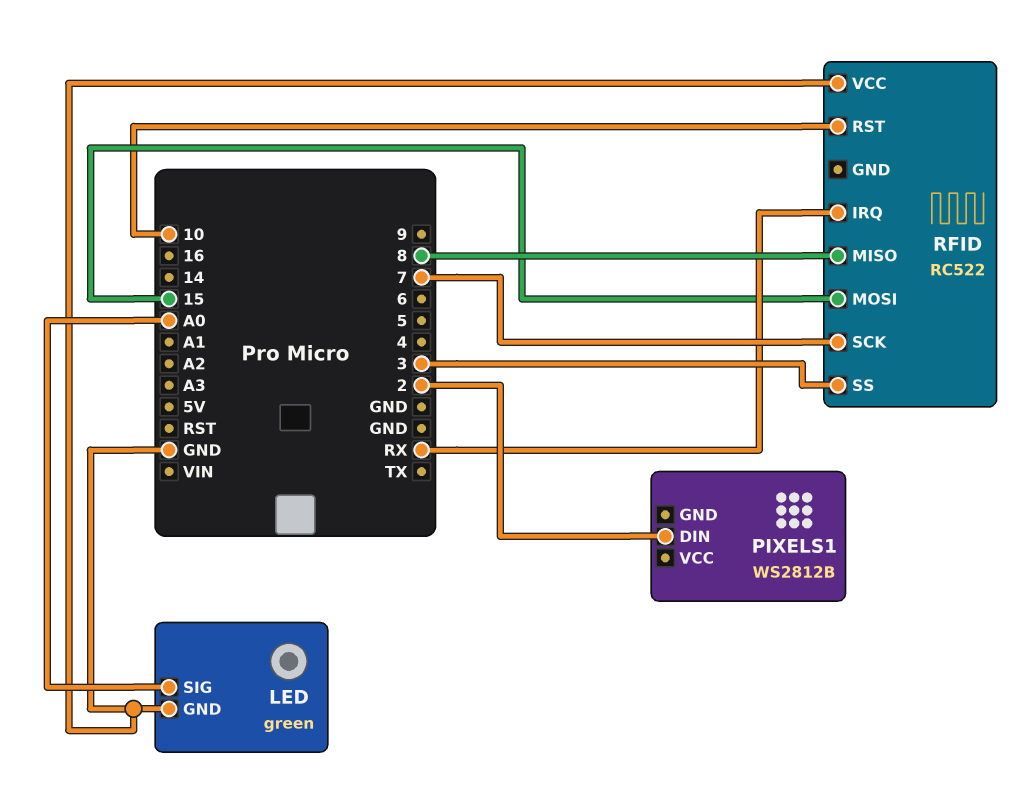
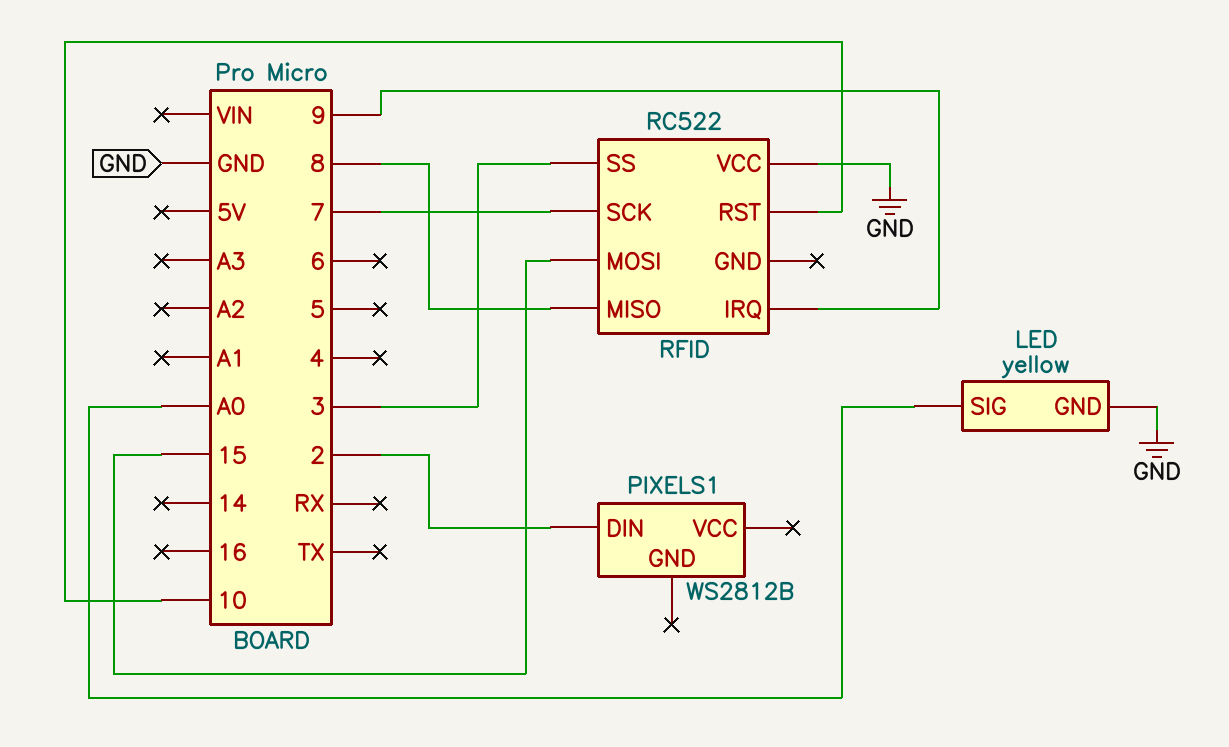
LED: green -> yellow
RFID pin IRQ: RX -> 9

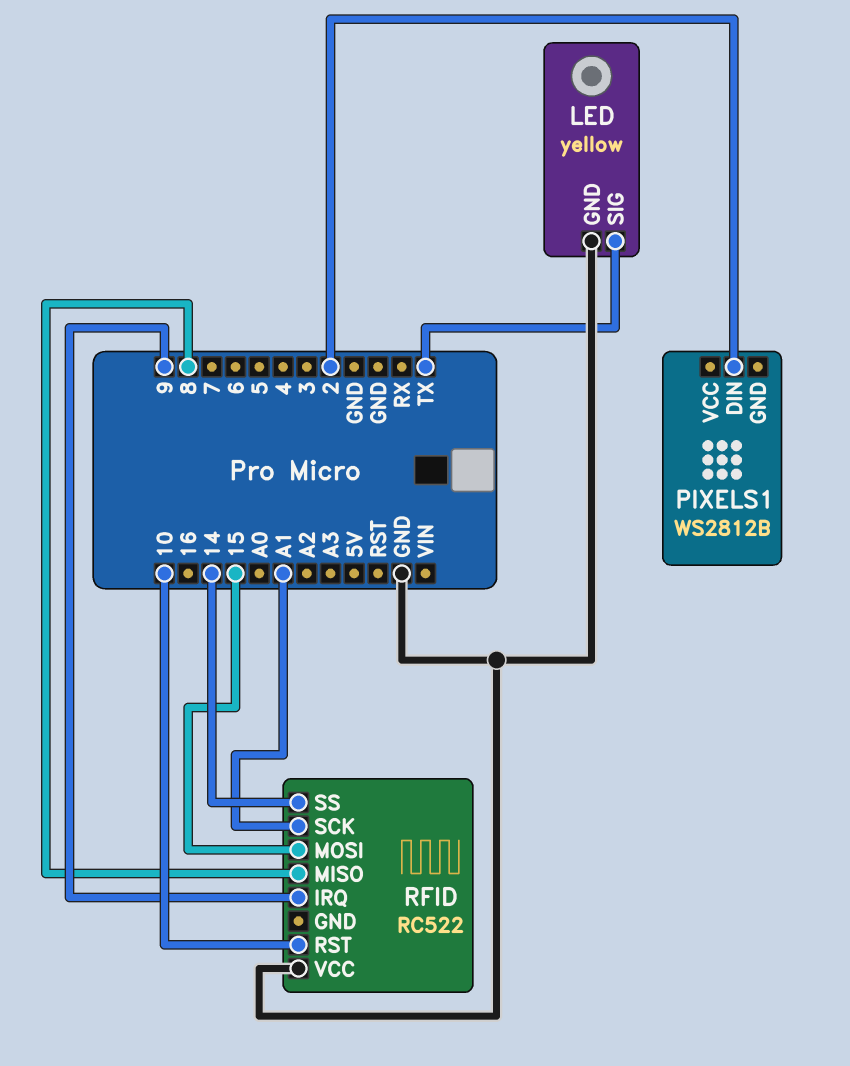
LED pin SIG: A0 -> TX
RFID pin SCK: 7 -> A1
RFID pin SS: 3 -> 14

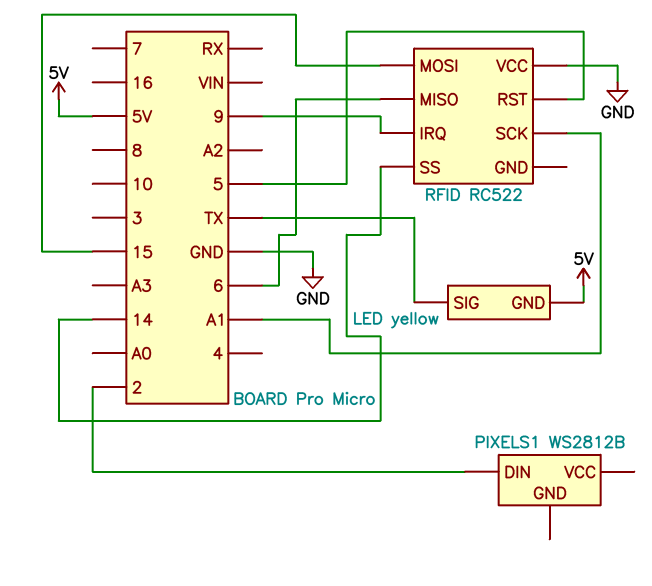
LED pin GND: GND -> 5V
RFID pin MISO: 8 -> 6
RFID pin RST: 10 -> 5

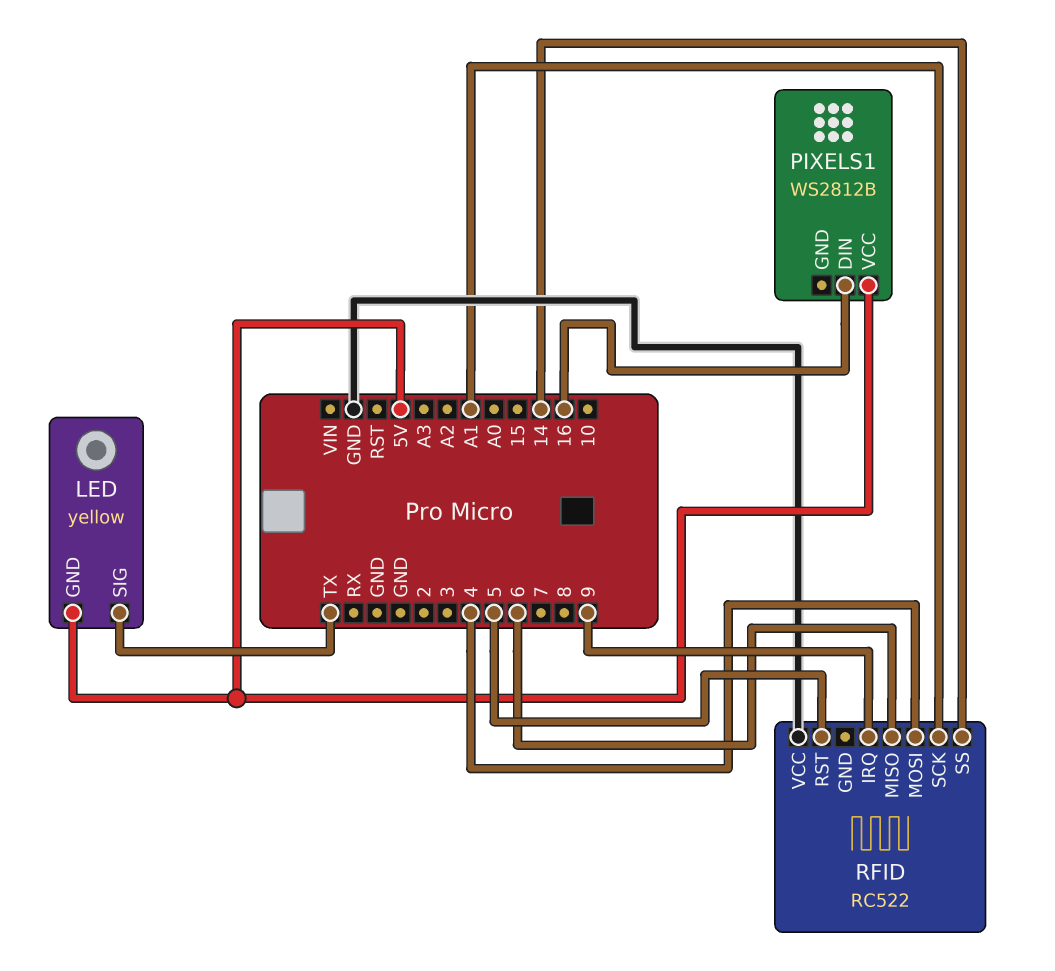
PIXELS1 pin DIN: 2 -> 16
PIXELS1 pin VCC: none -> 5V
RFID pin MOSI: 15 -> 4

